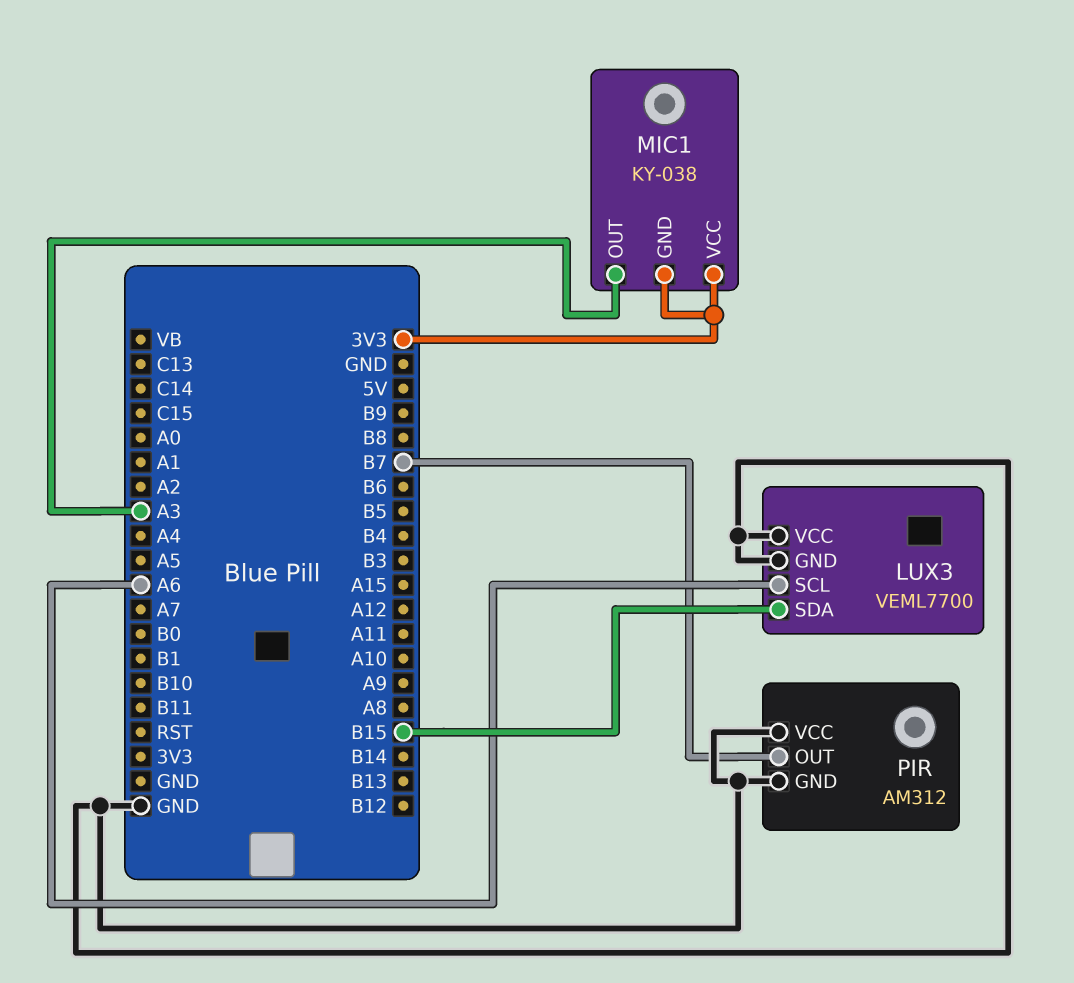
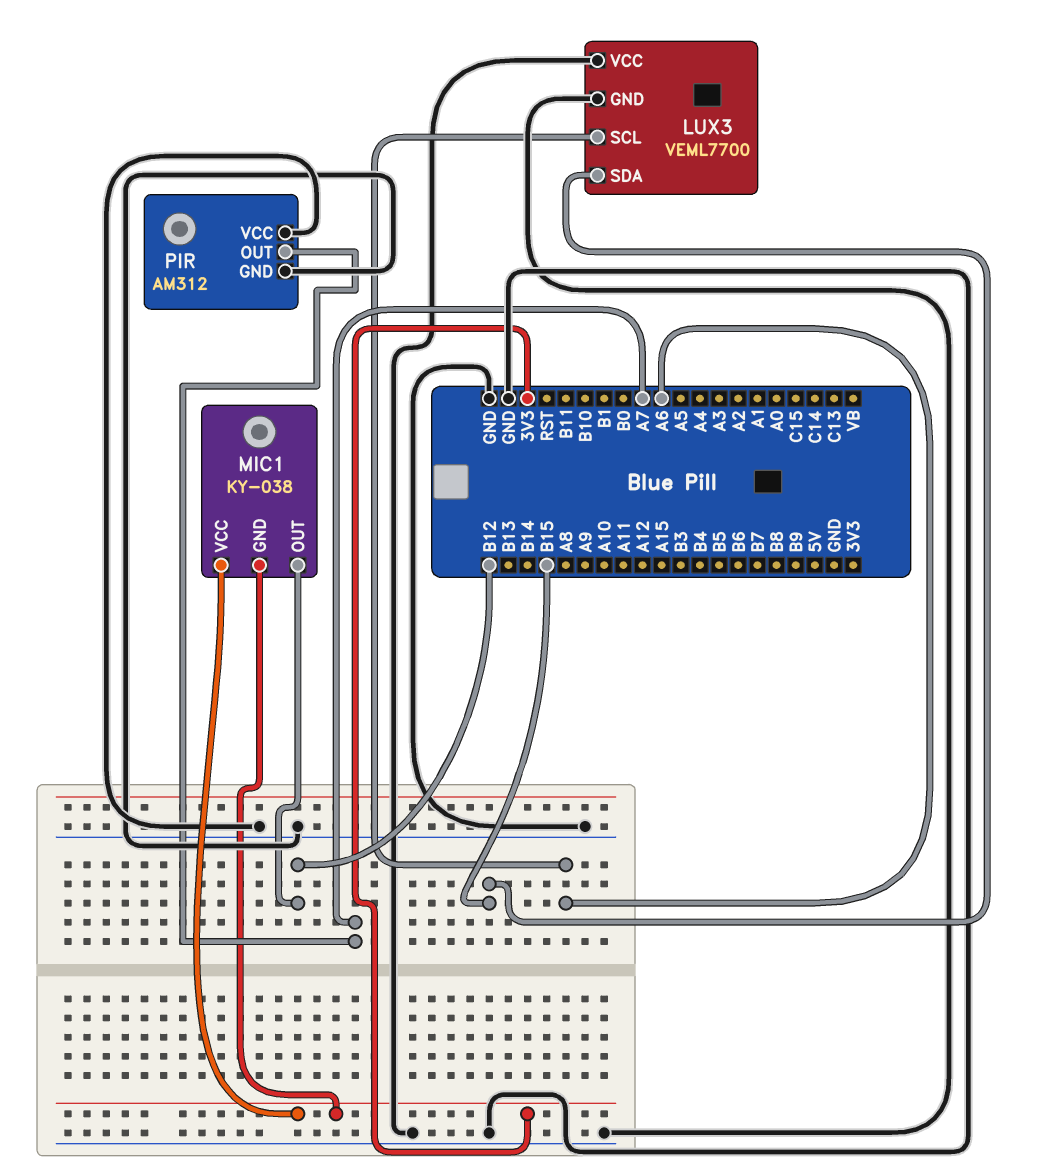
MIC1 pin OUT: A3 -> B12
PIR pin OUT: B7 -> A7

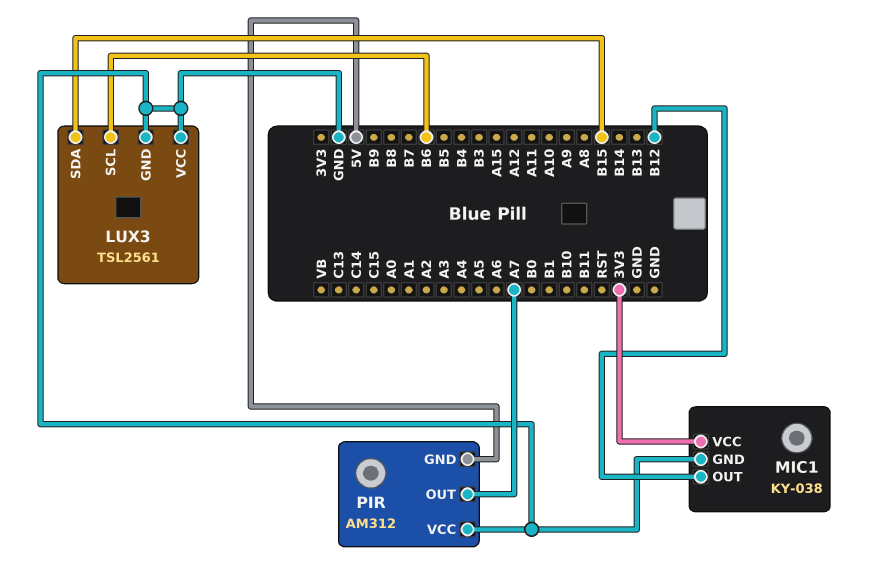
LUX3: VEML7700 -> TSL2561
LUX3 pin SCL: A6 -> B6
MIC1 pin GND: 3V3 -> GND
PIR pin GND: GND -> 5V

